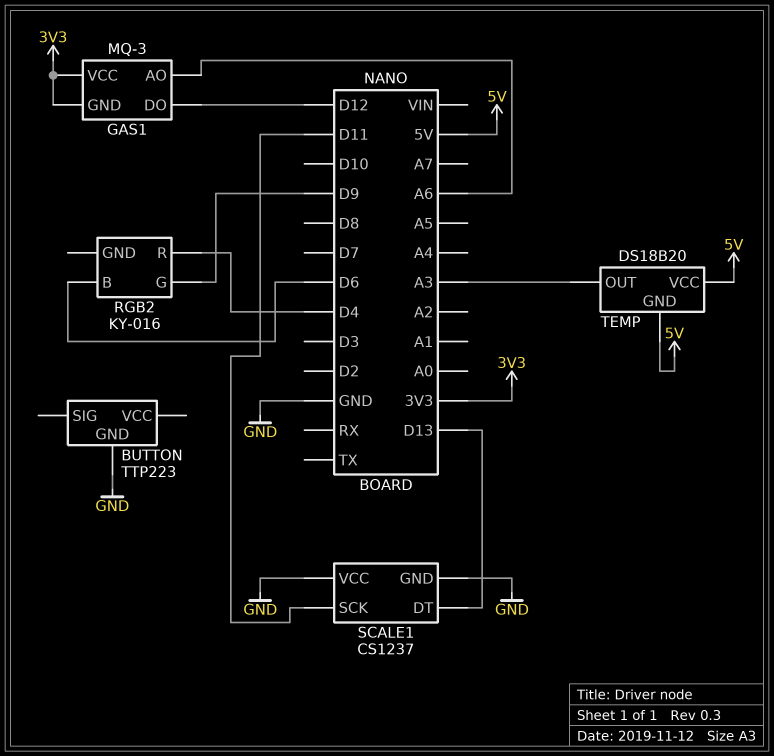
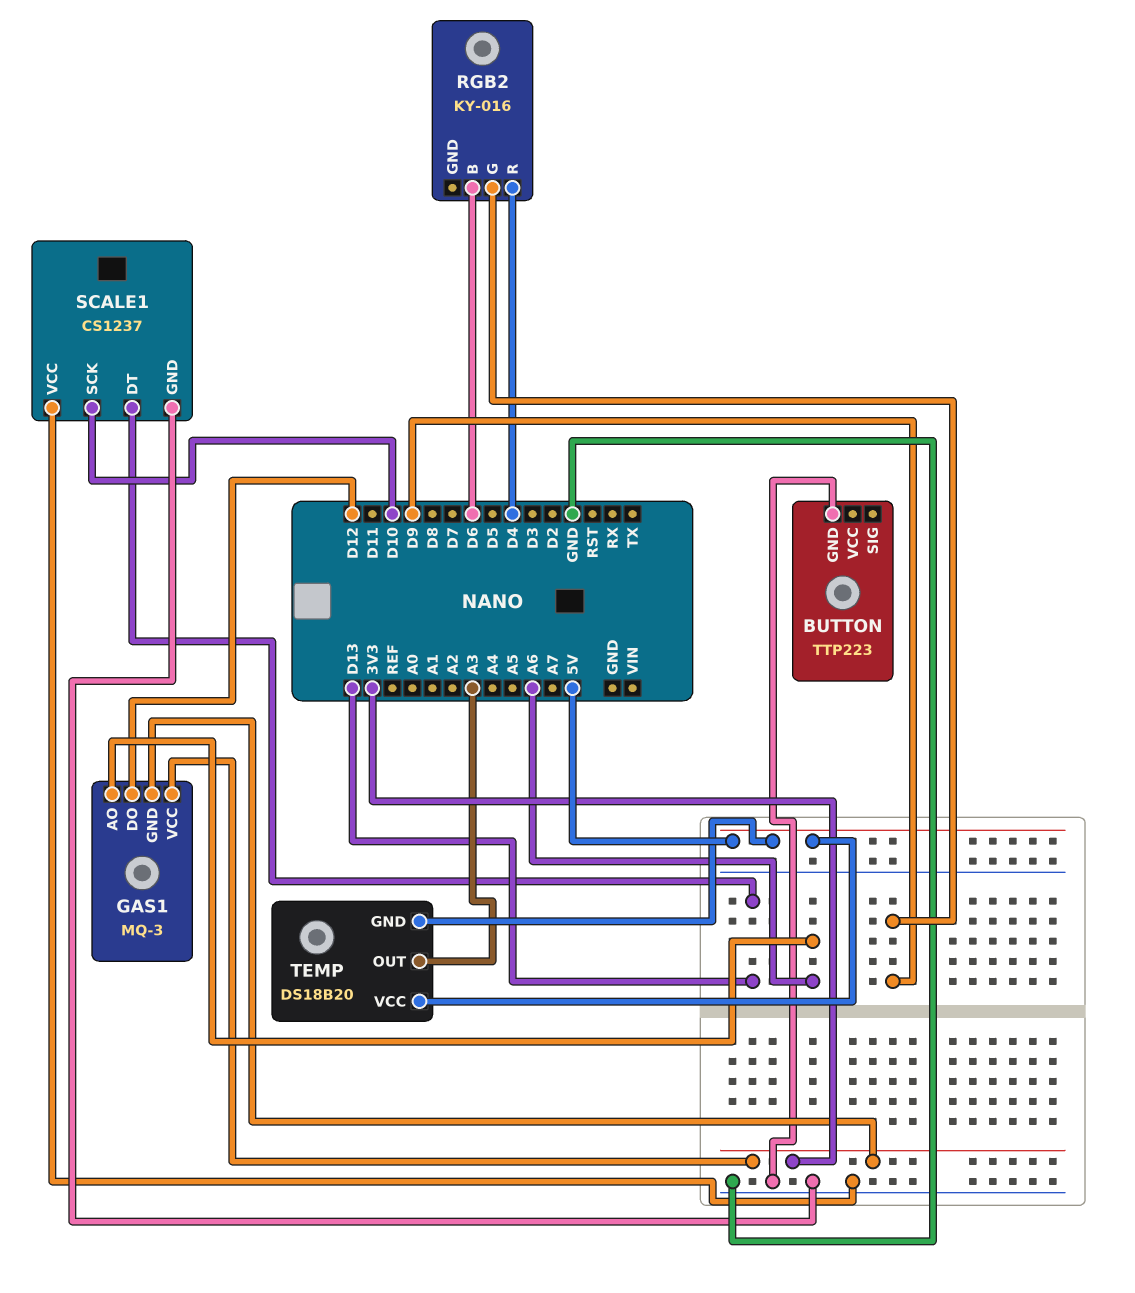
SCALE1 pin SCK: D11 -> D10

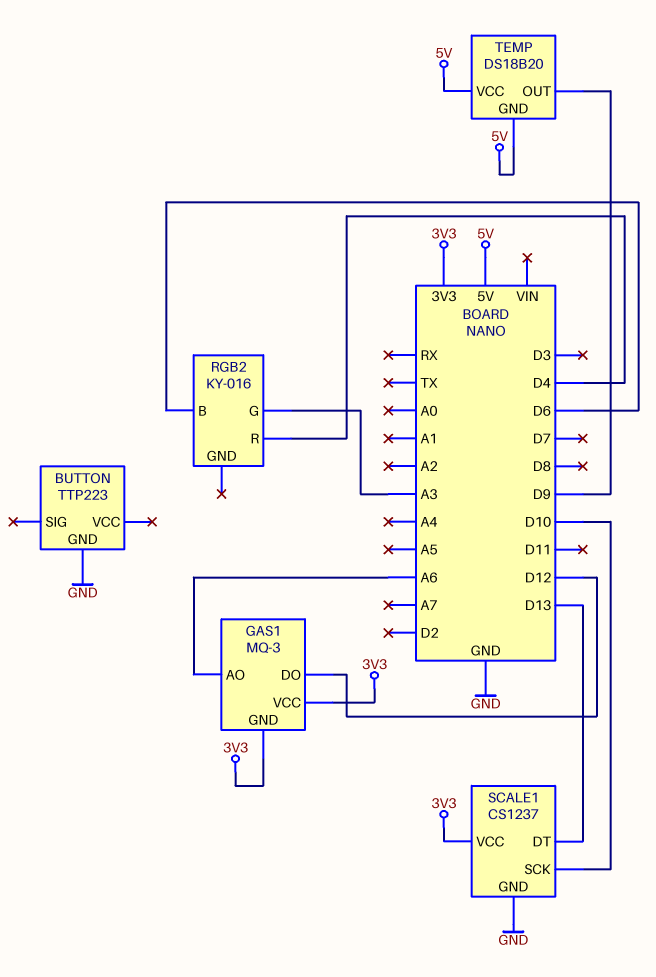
RGB2 pin G: D9 -> A3
SCALE1 pin VCC: GND -> 3V3
TEMP pin OUT: A3 -> D9

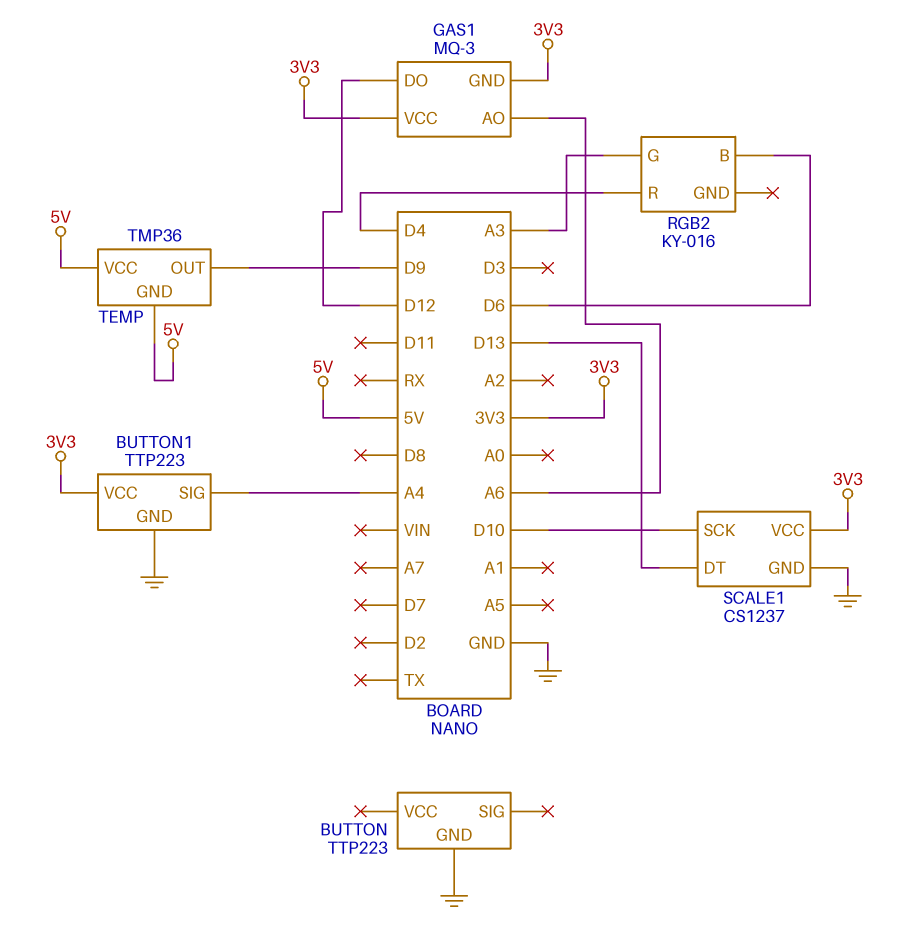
BUTTON1: none -> TTP223
BUTTON1 pin GND: none -> GND
BUTTON1 pin SIG: none -> A4
BUTTON1 pin VCC: none -> 3V3
TEMP: DS18B20 -> TMP36

